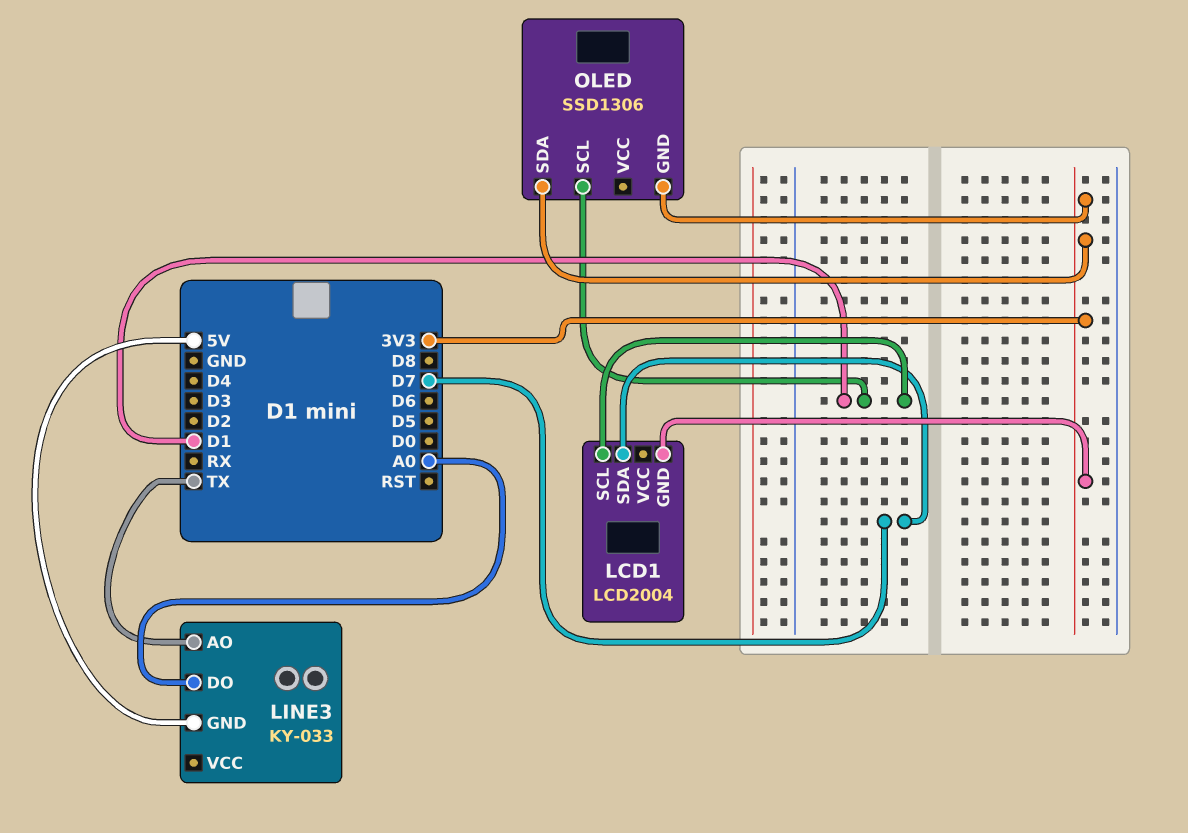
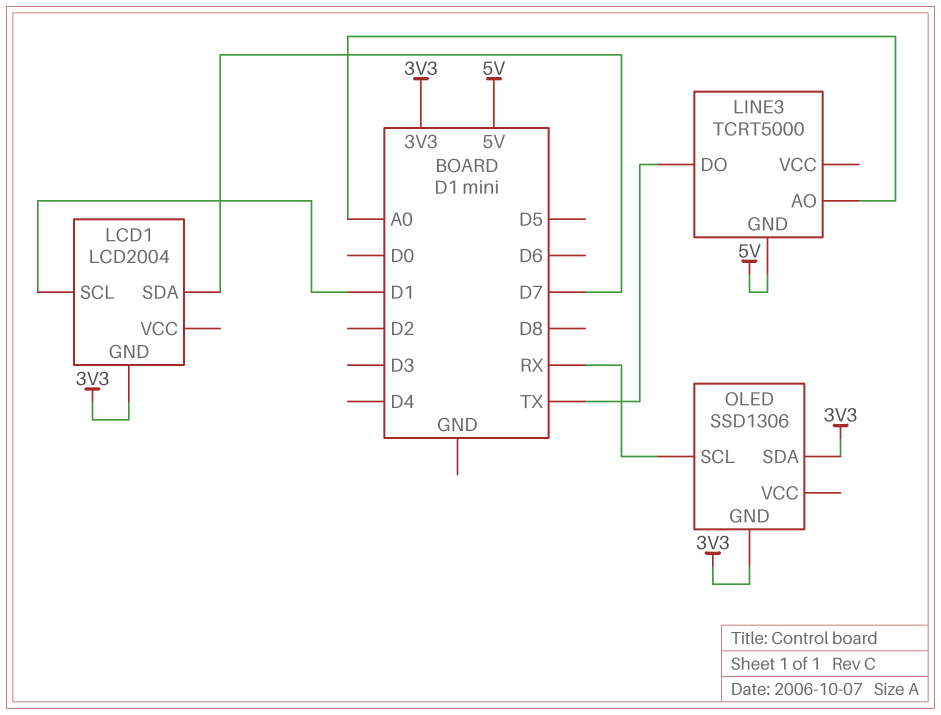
LINE3: KY-033 -> TCRT5000
LINE3 pin AO: TX -> A0
LINE3 pin DO: A0 -> TX
OLED pin SCL: D1 -> RX

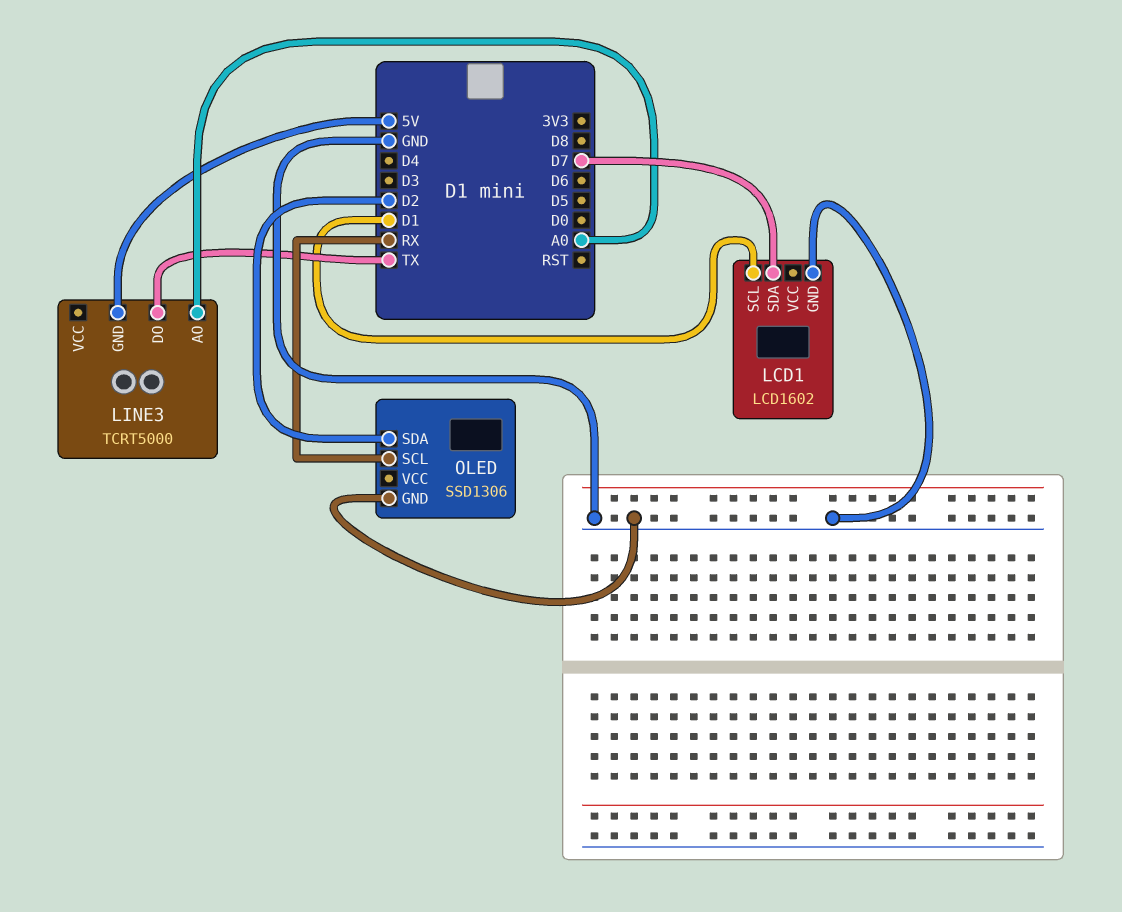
LCD1: LCD2004 -> LCD1602
LCD1 pin GND: 3V3 -> GND
OLED pin GND: 3V3 -> GND
OLED pin SDA: 3V3 -> D2

